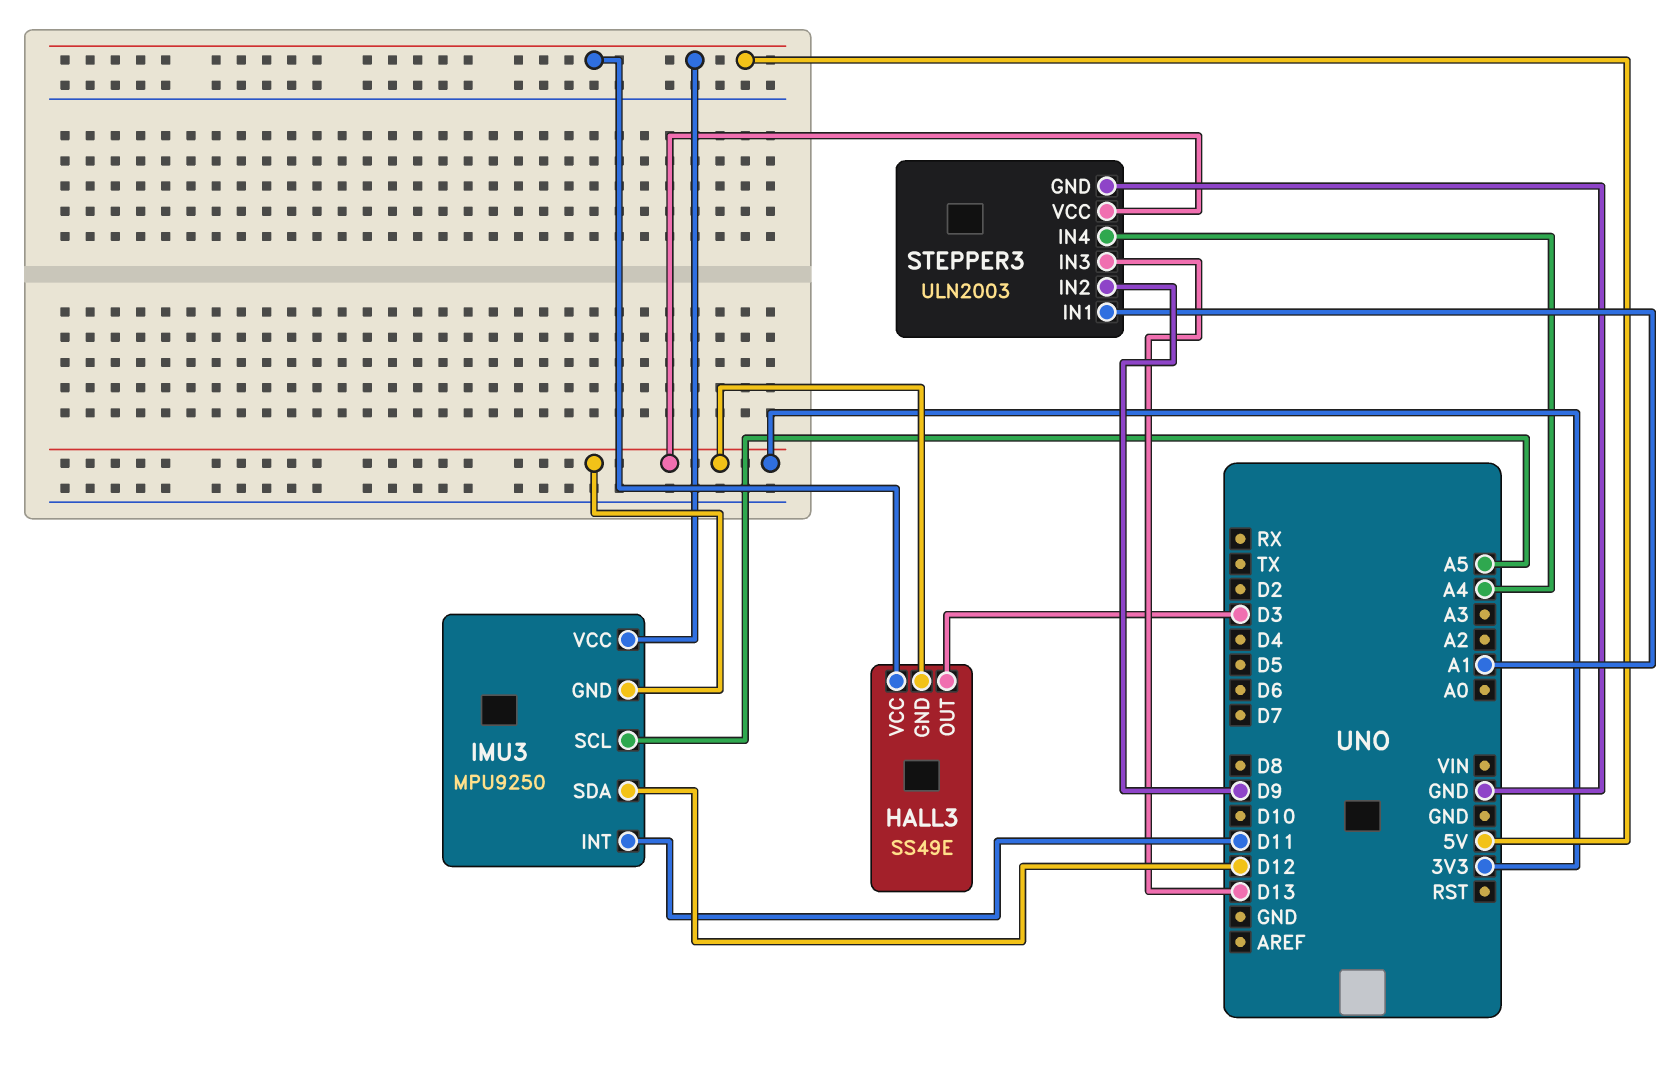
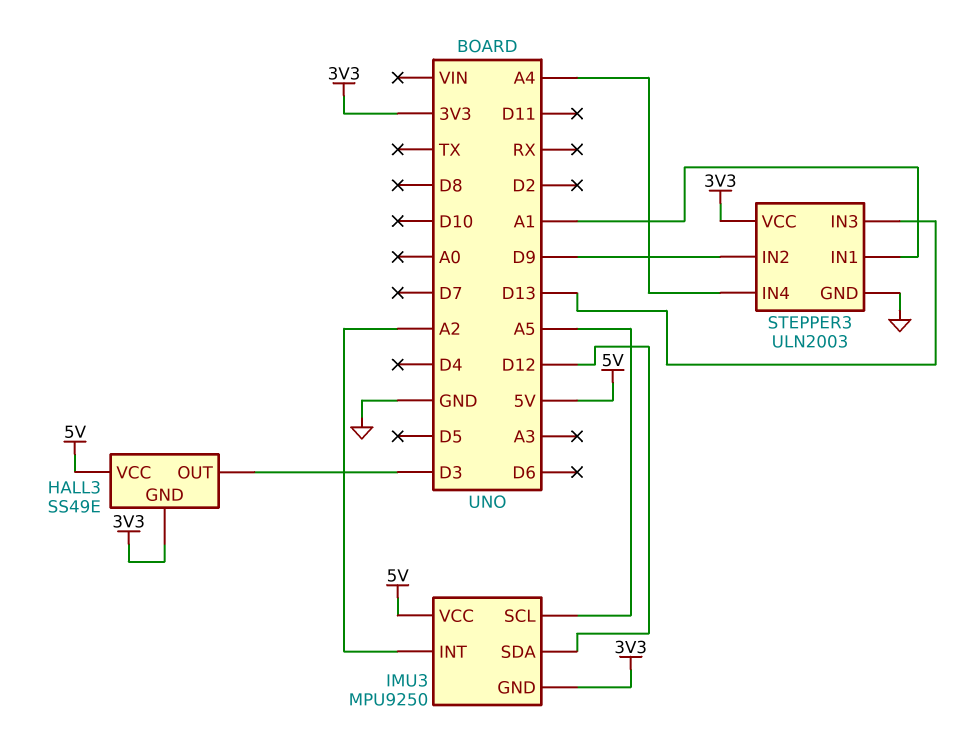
IMU3 pin INT: D11 -> A2

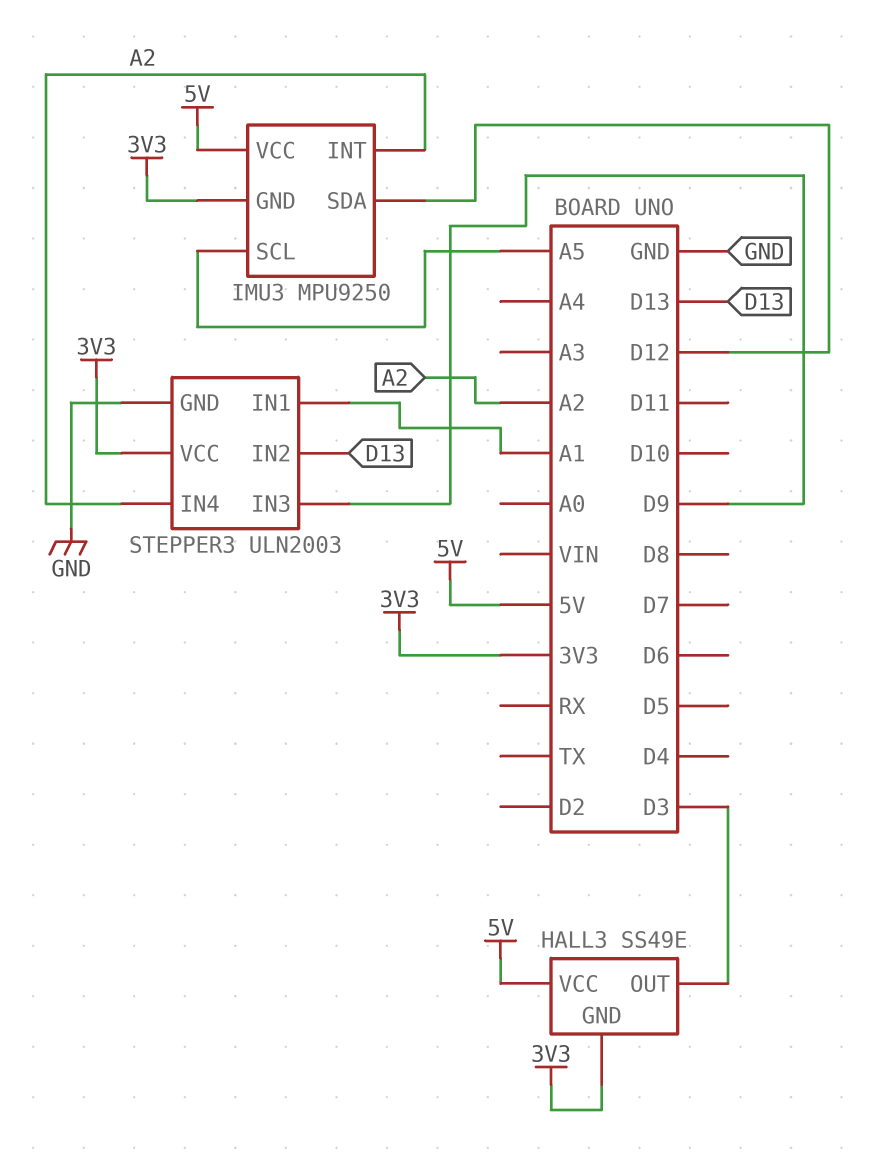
STEPPER3 pin IN2: D9 -> D13
STEPPER3 pin IN3: D13 -> D9
STEPPER3 pin IN4: A4 -> A2

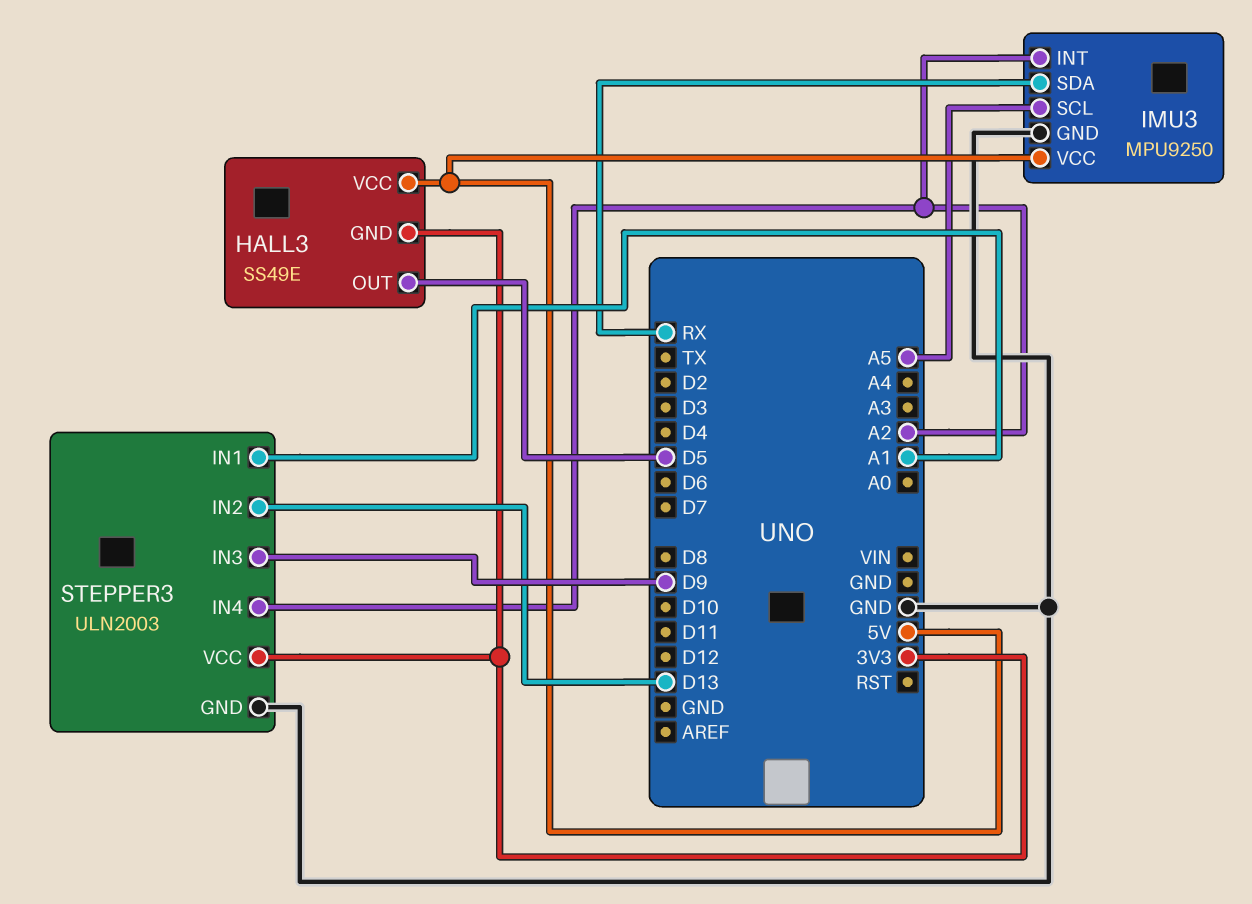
HALL3 pin OUT: D3 -> D5
IMU3 pin GND: 3V3 -> GND
IMU3 pin SDA: D12 -> RX

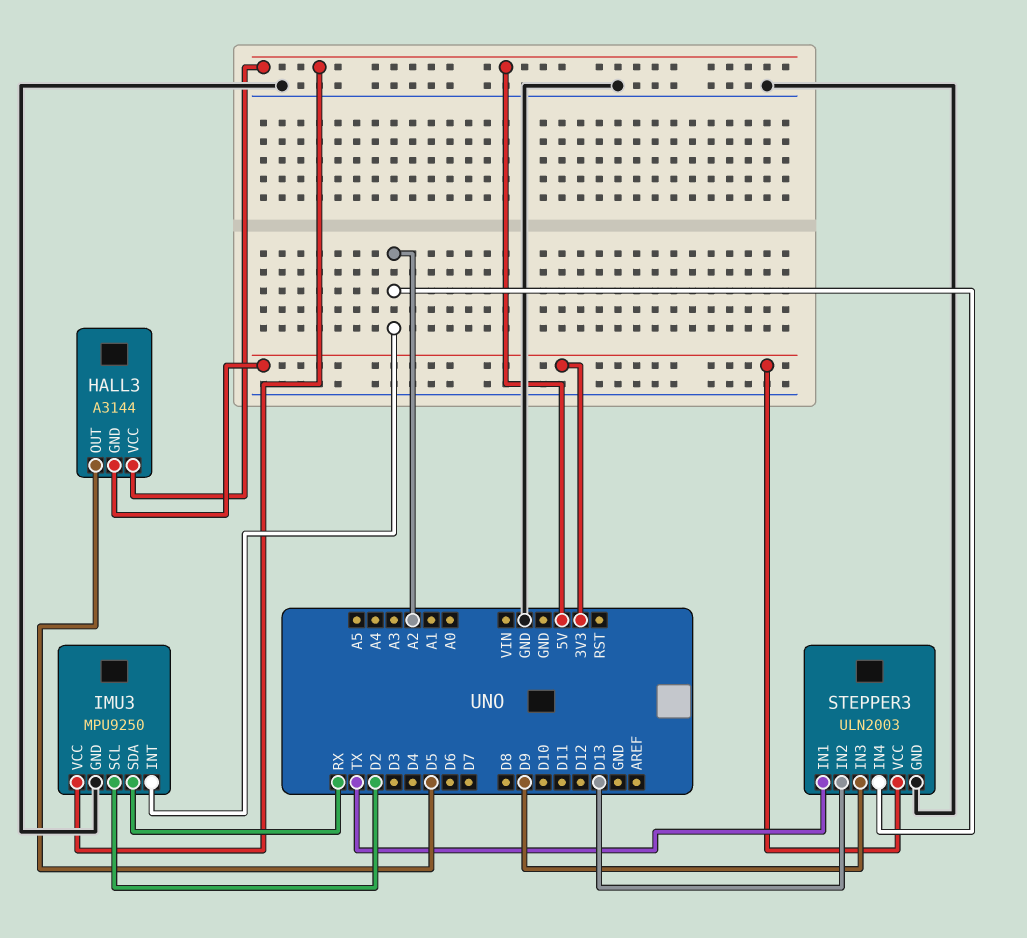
HALL3: SS49E -> A3144
IMU3 pin SCL: A5 -> D2
STEPPER3 pin IN1: A1 -> TX

